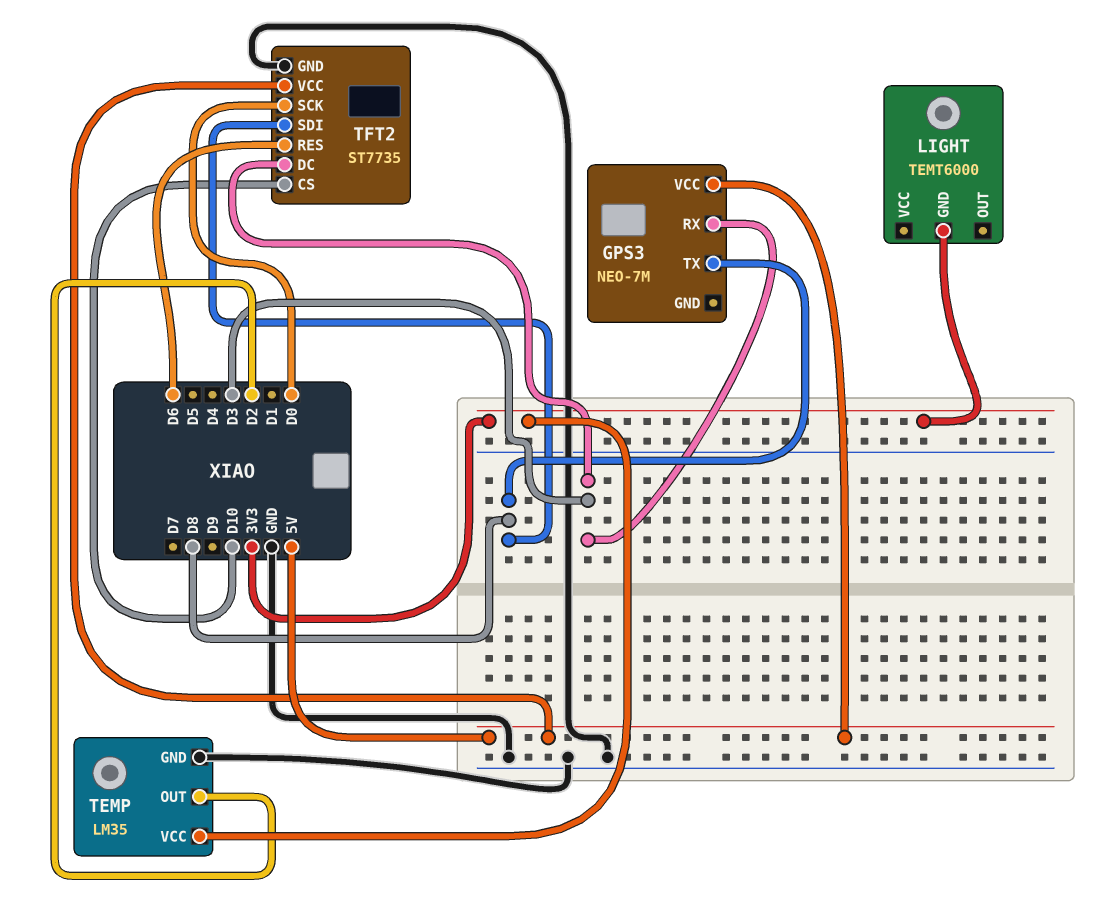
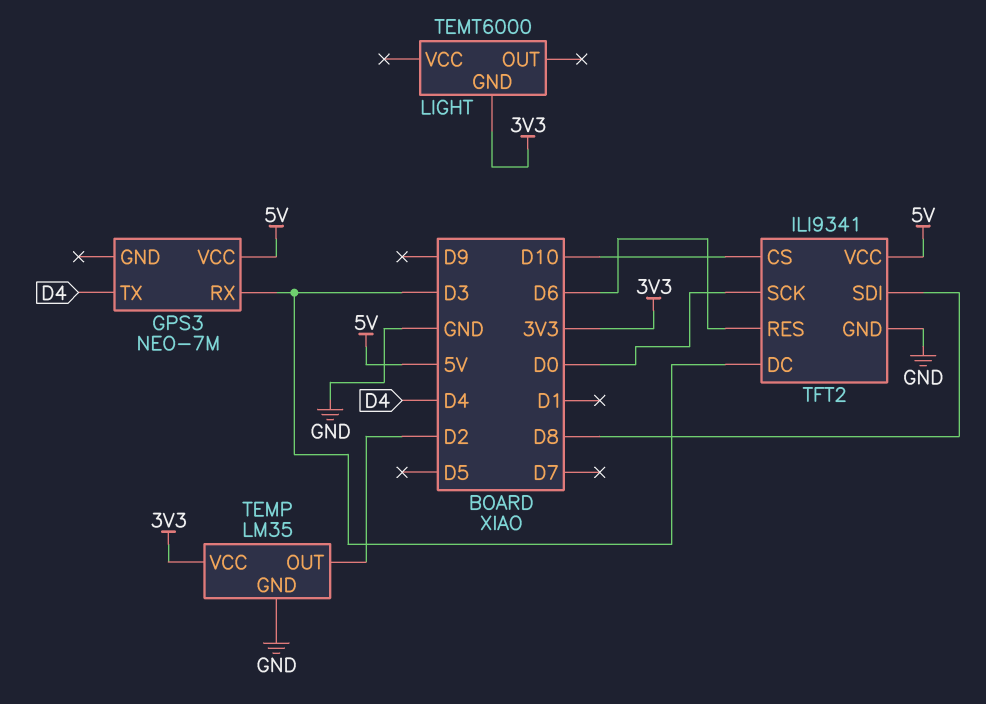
GPS3 pin TX: D8 -> D4
TFT2: ST7735 -> ILI9341

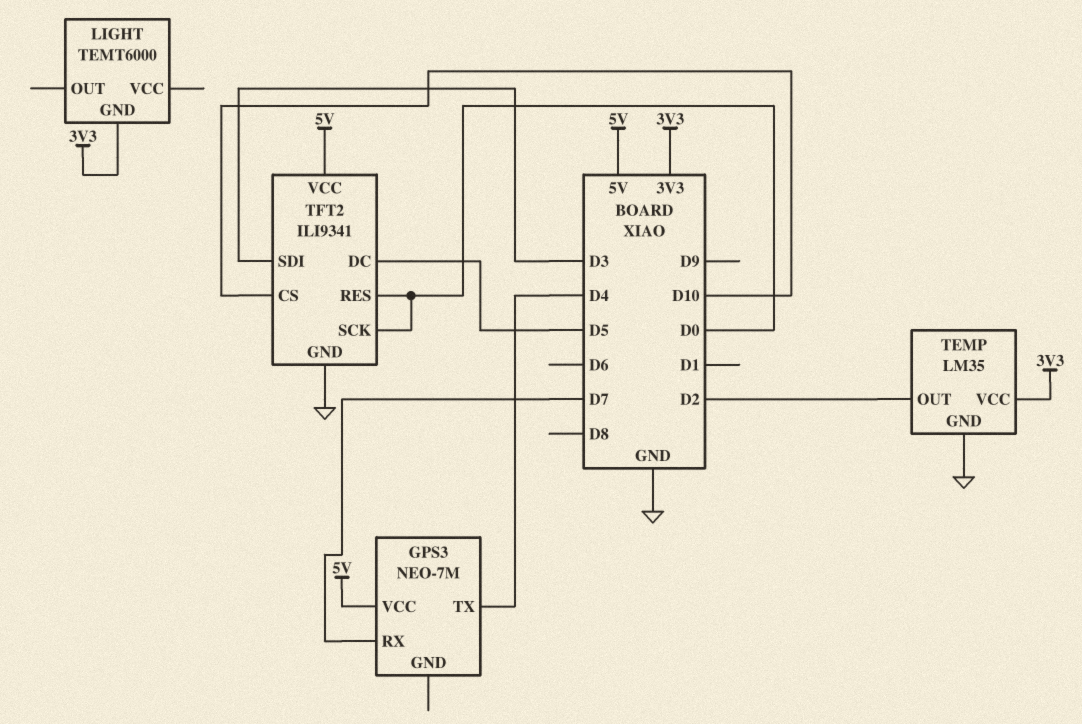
GPS3 pin RX: D3 -> D7
TFT2 pin DC: D3 -> D5
TFT2 pin RES: D6 -> D0
TFT2 pin SDI: D8 -> D3

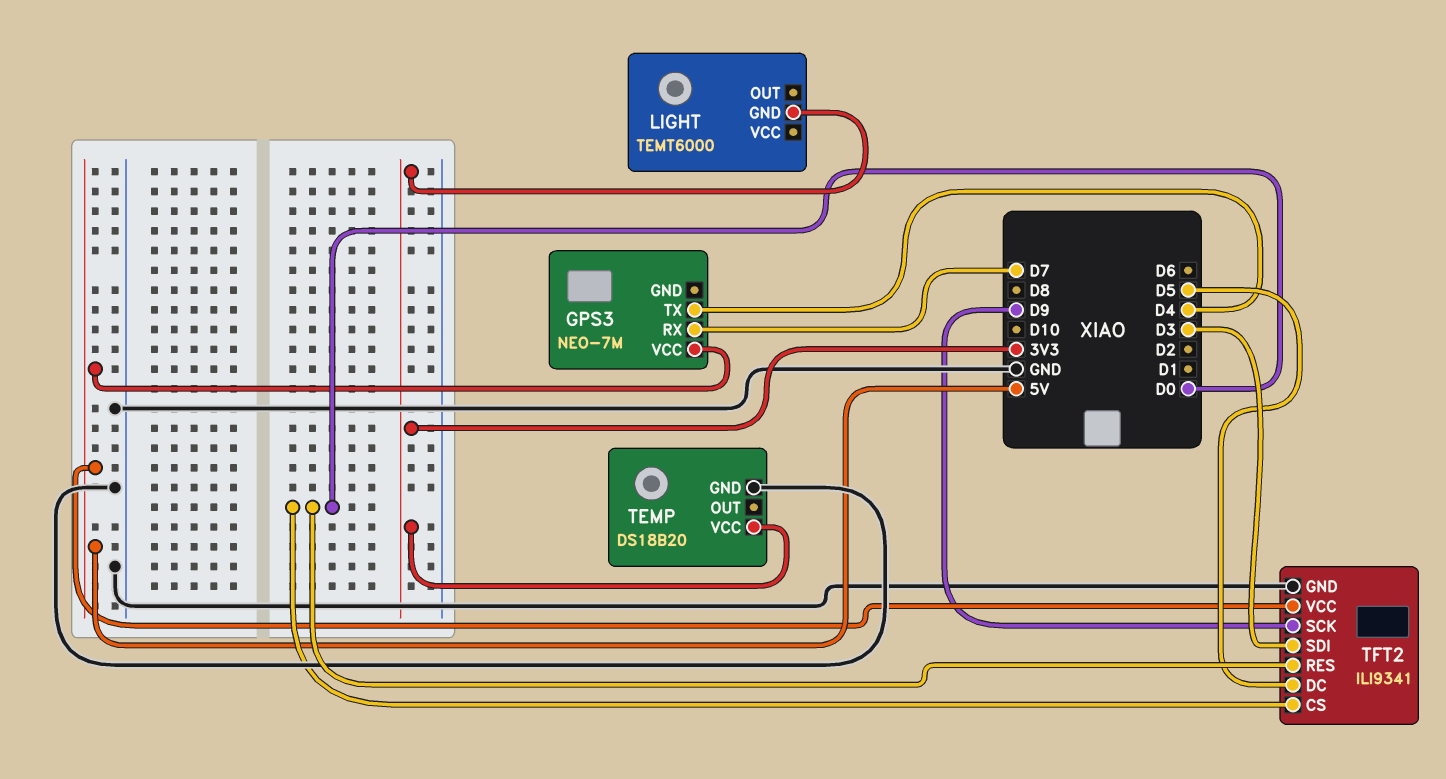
TEMP: LM35 -> DS18B20
TEMP pin OUT: D2 -> none
TFT2 pin CS: D10 -> D0
TFT2 pin SCK: D0 -> D9

